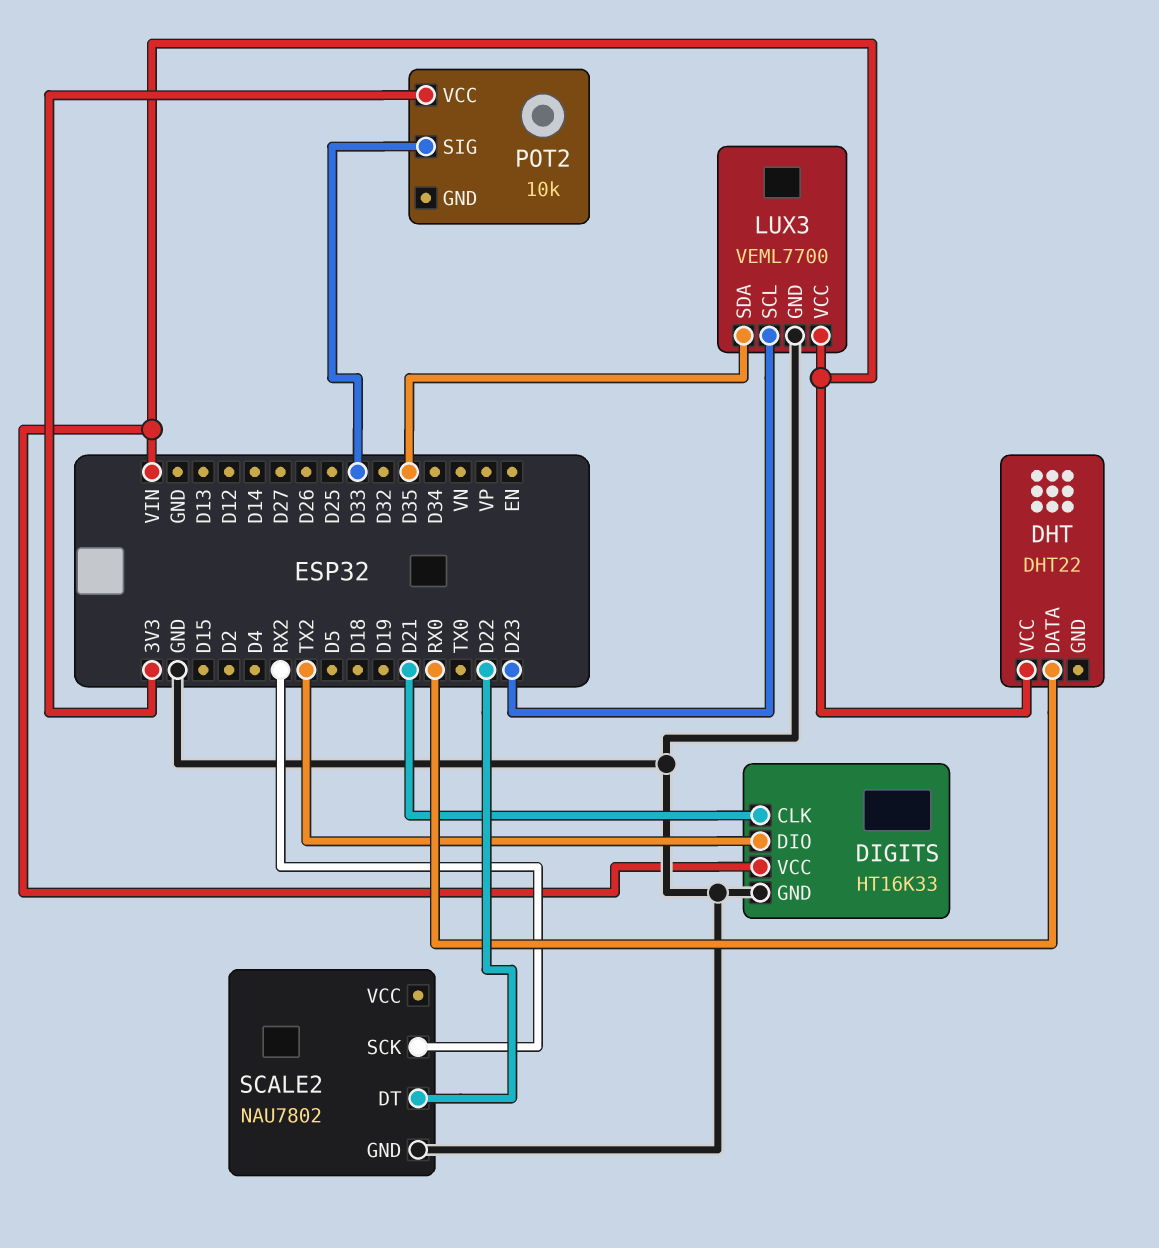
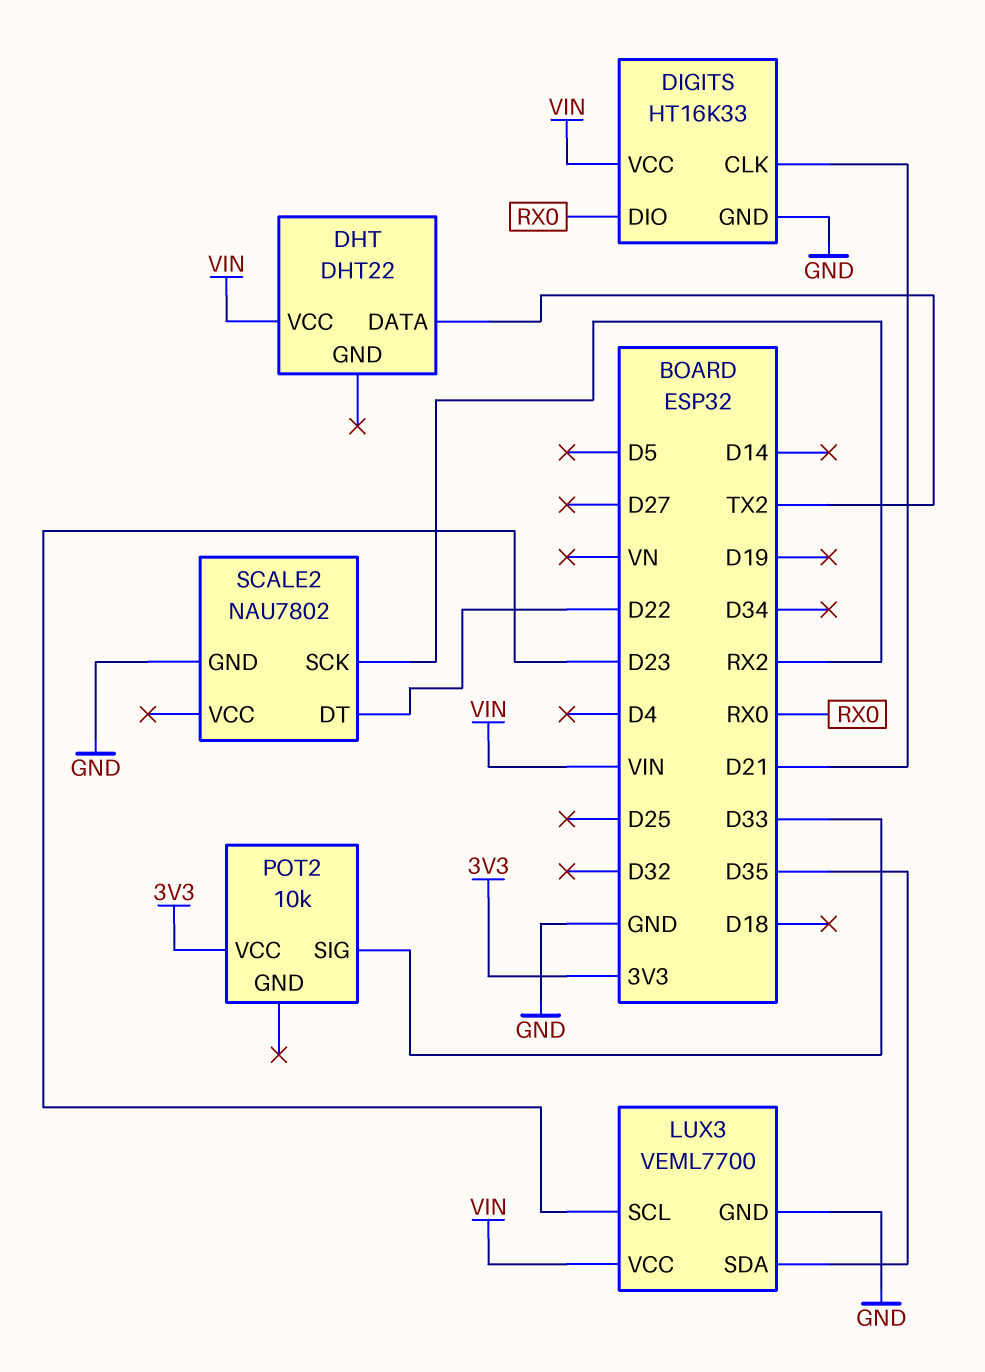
DHT pin DATA: RX0 -> TX2
DIGITS pin DIO: TX2 -> RX0

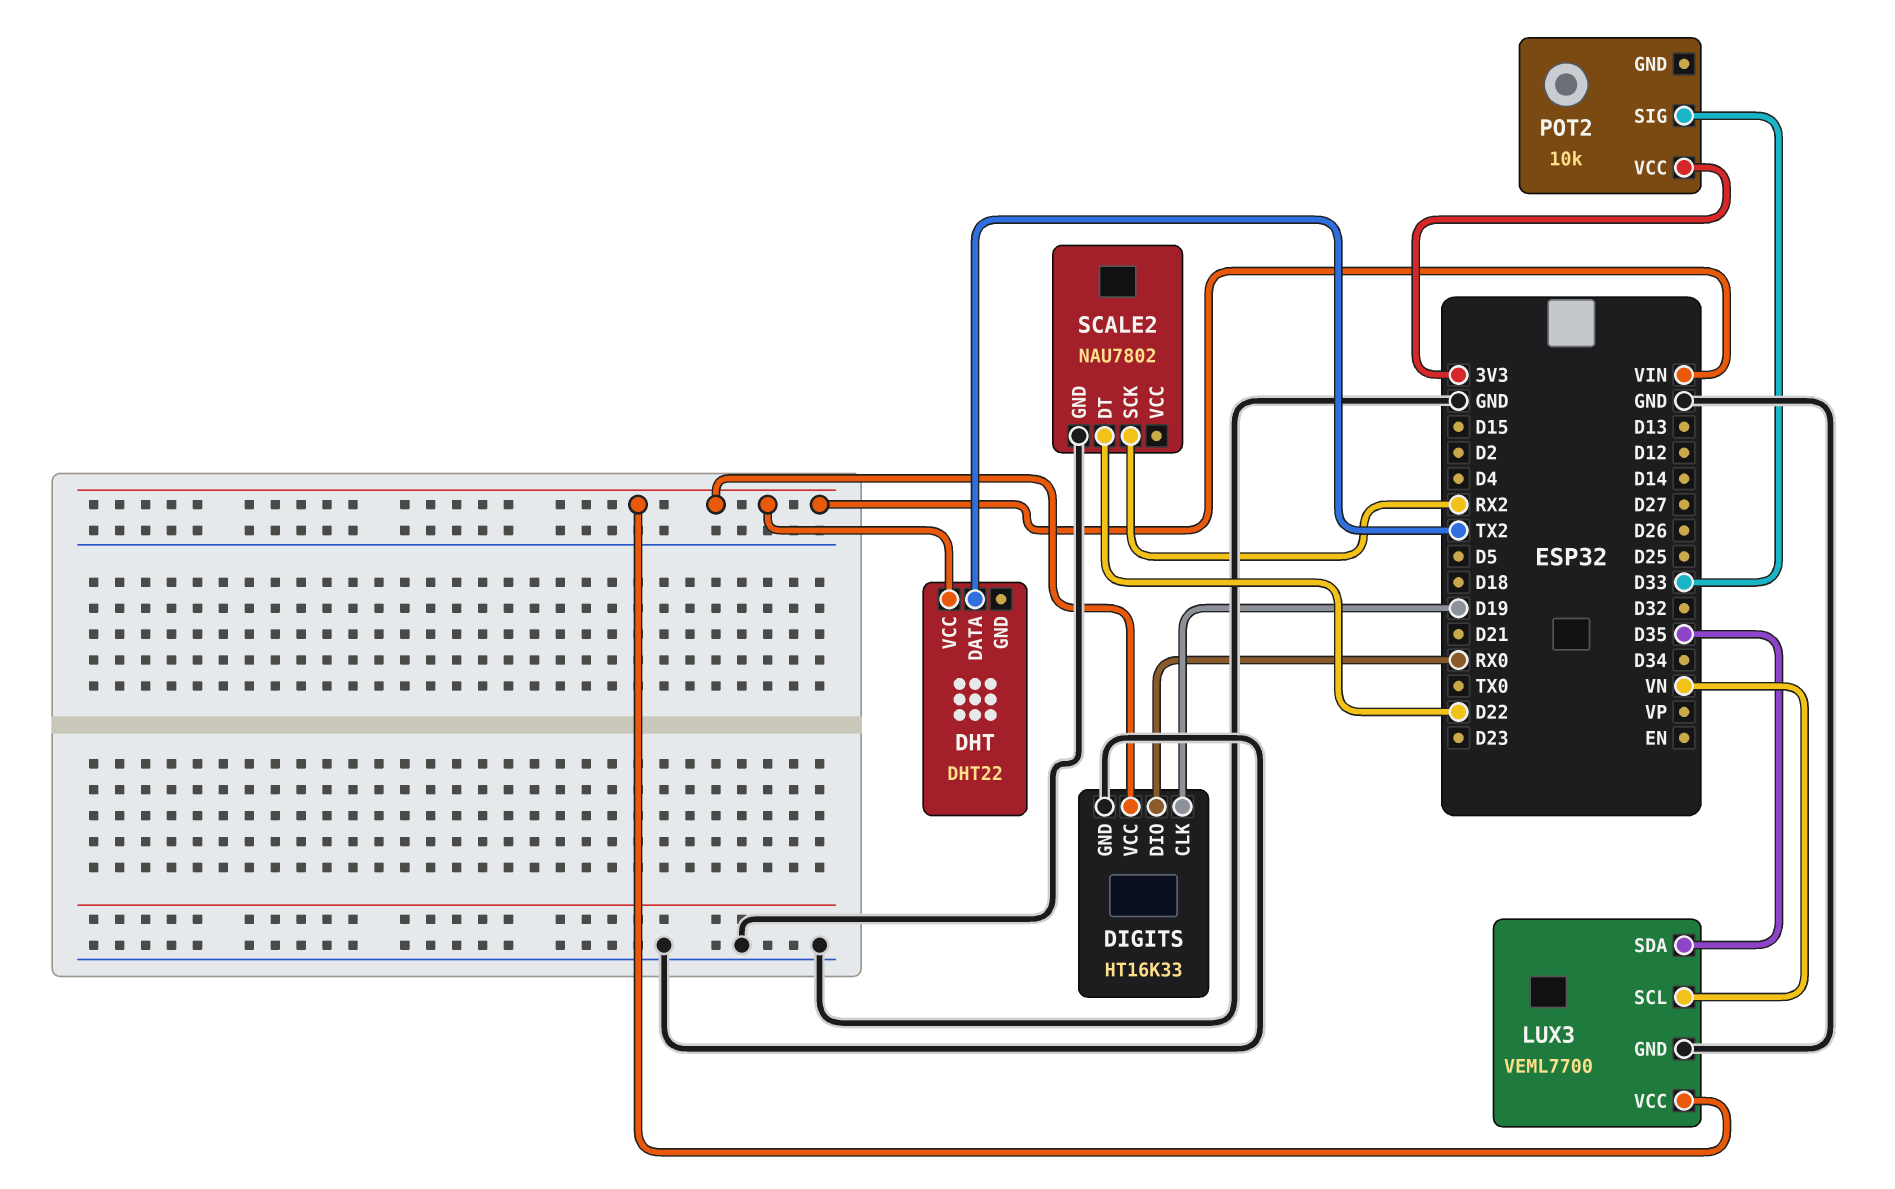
DIGITS pin CLK: D21 -> D19
LUX3 pin SCL: D23 -> VN

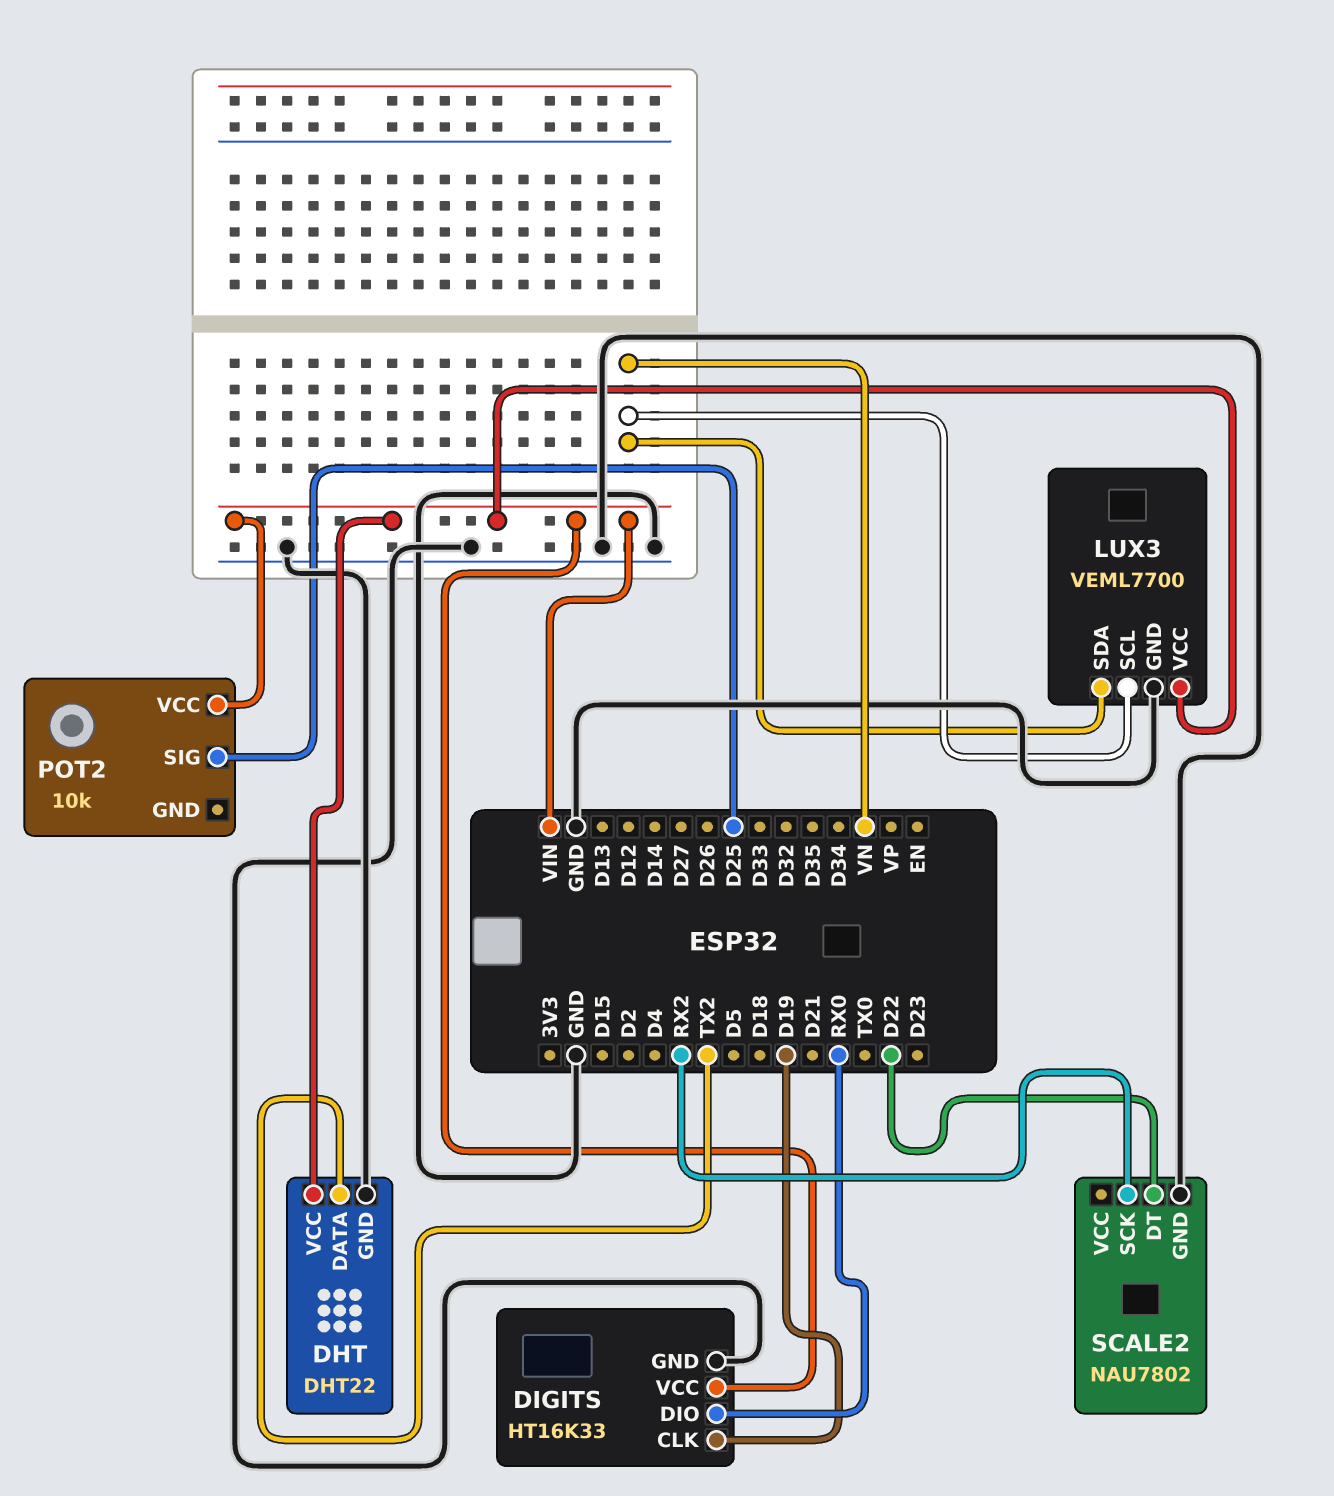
DHT pin GND: none -> GND
LUX3 pin SDA: D35 -> VN
POT2 pin SIG: D33 -> D25
POT2 pin VCC: 3V3 -> VIN

